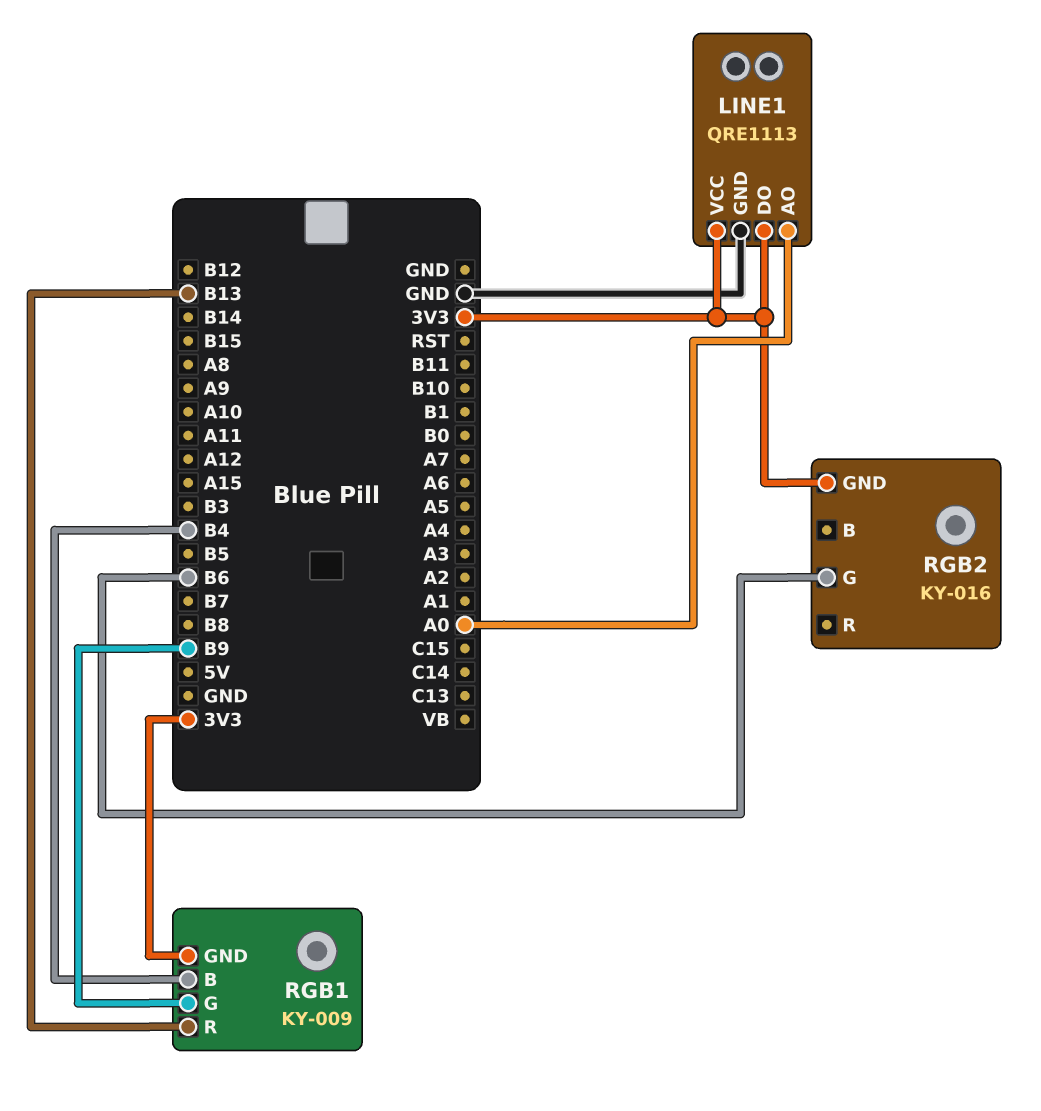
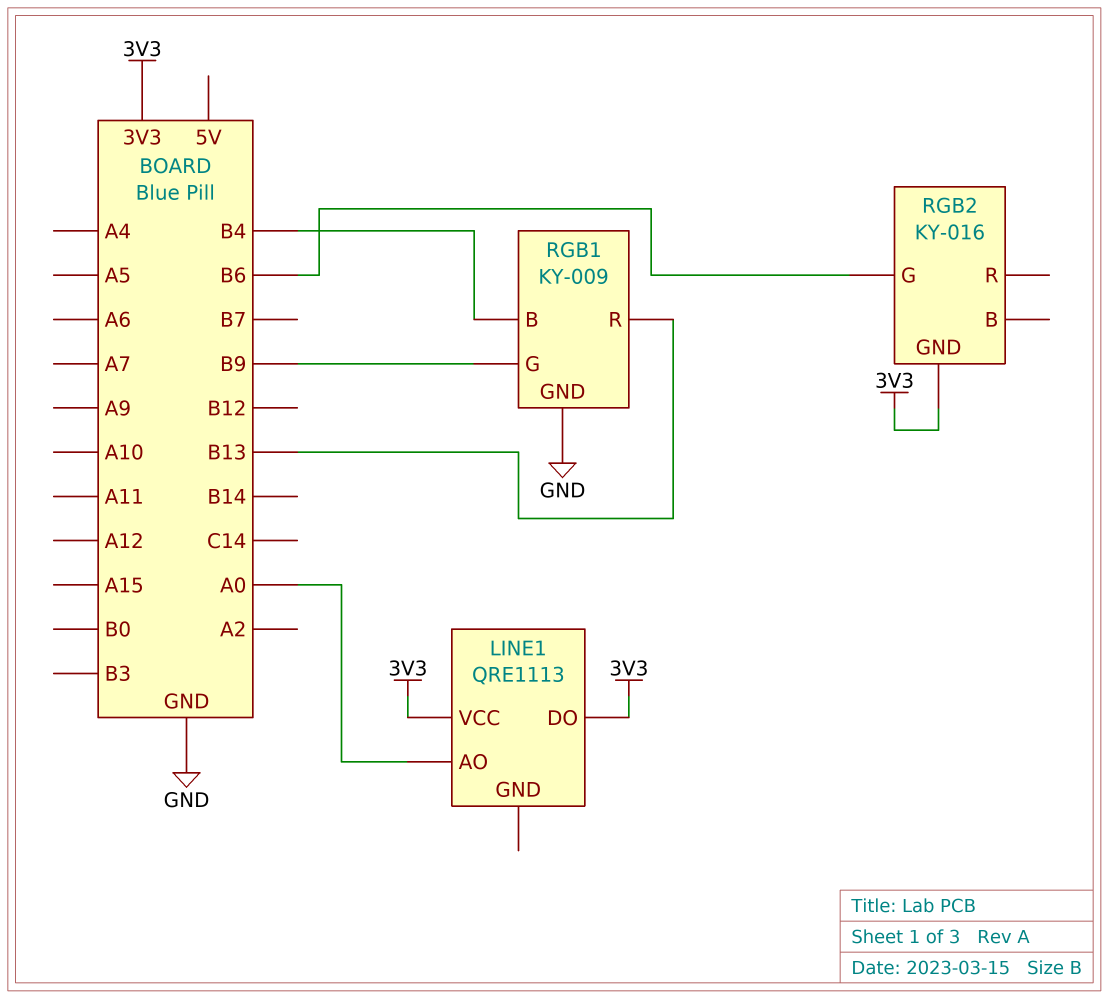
LINE1 pin GND: GND -> none
RGB1 pin GND: 3V3 -> GND

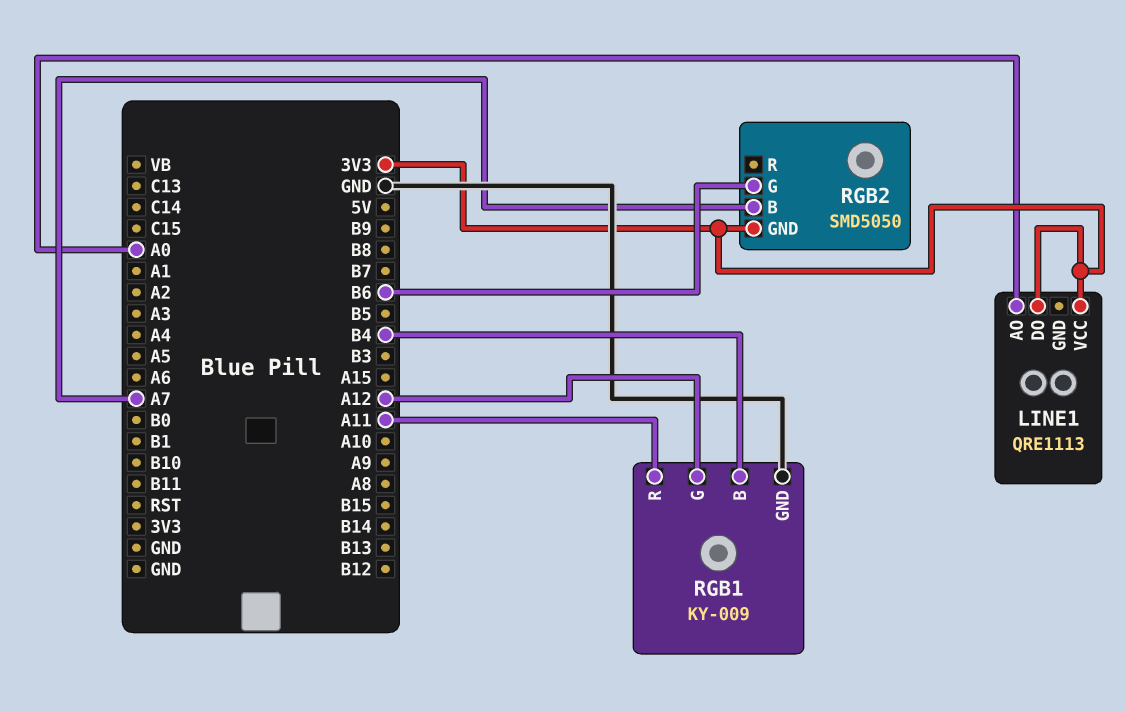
RGB1 pin G: B9 -> A12
RGB1 pin R: B13 -> A11
RGB2: KY-016 -> SMD5050
RGB2 pin B: none -> A7

